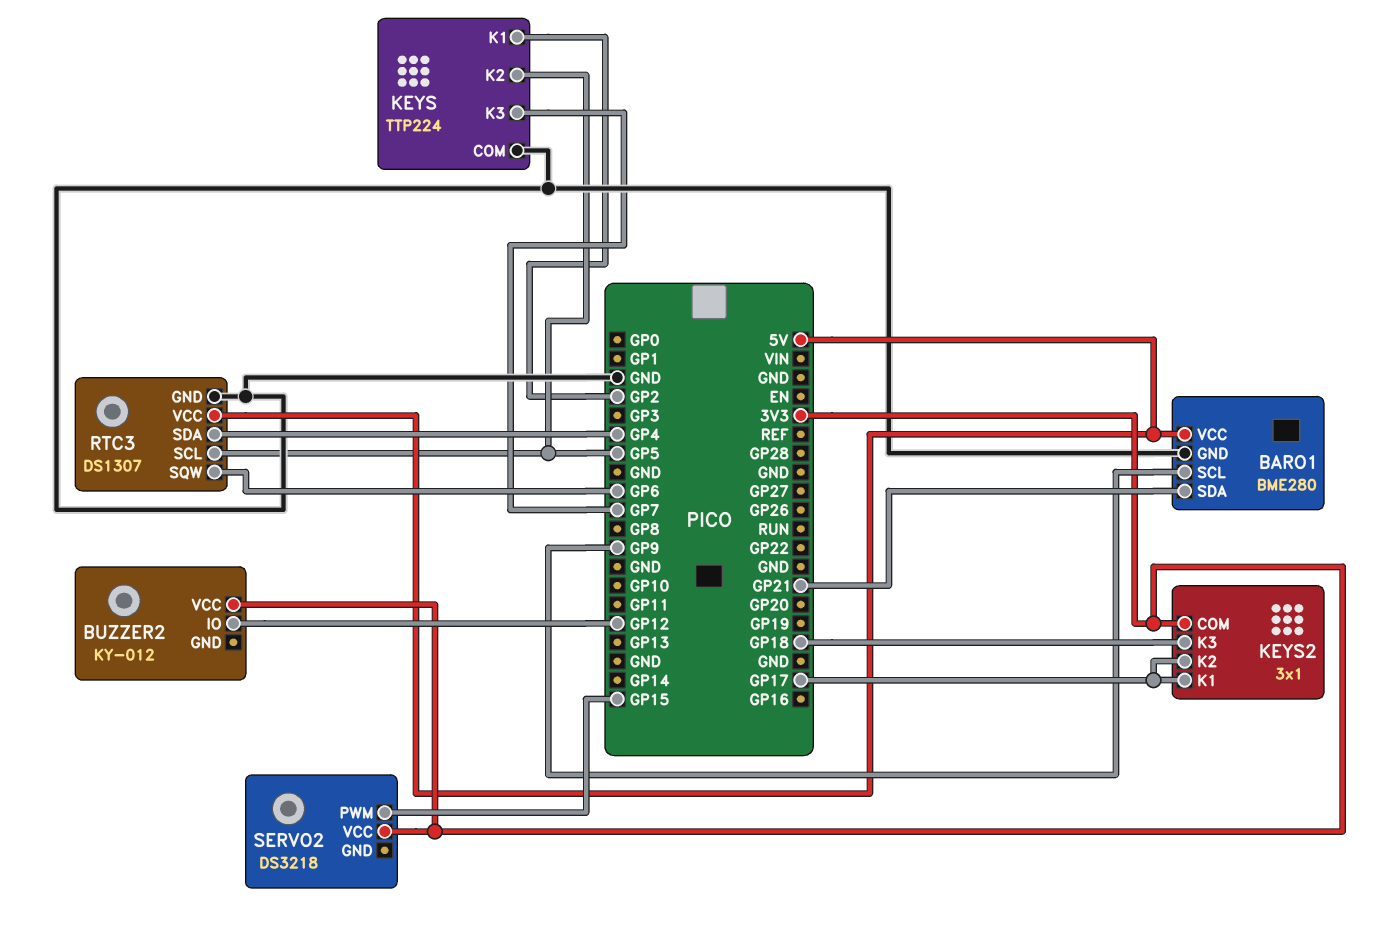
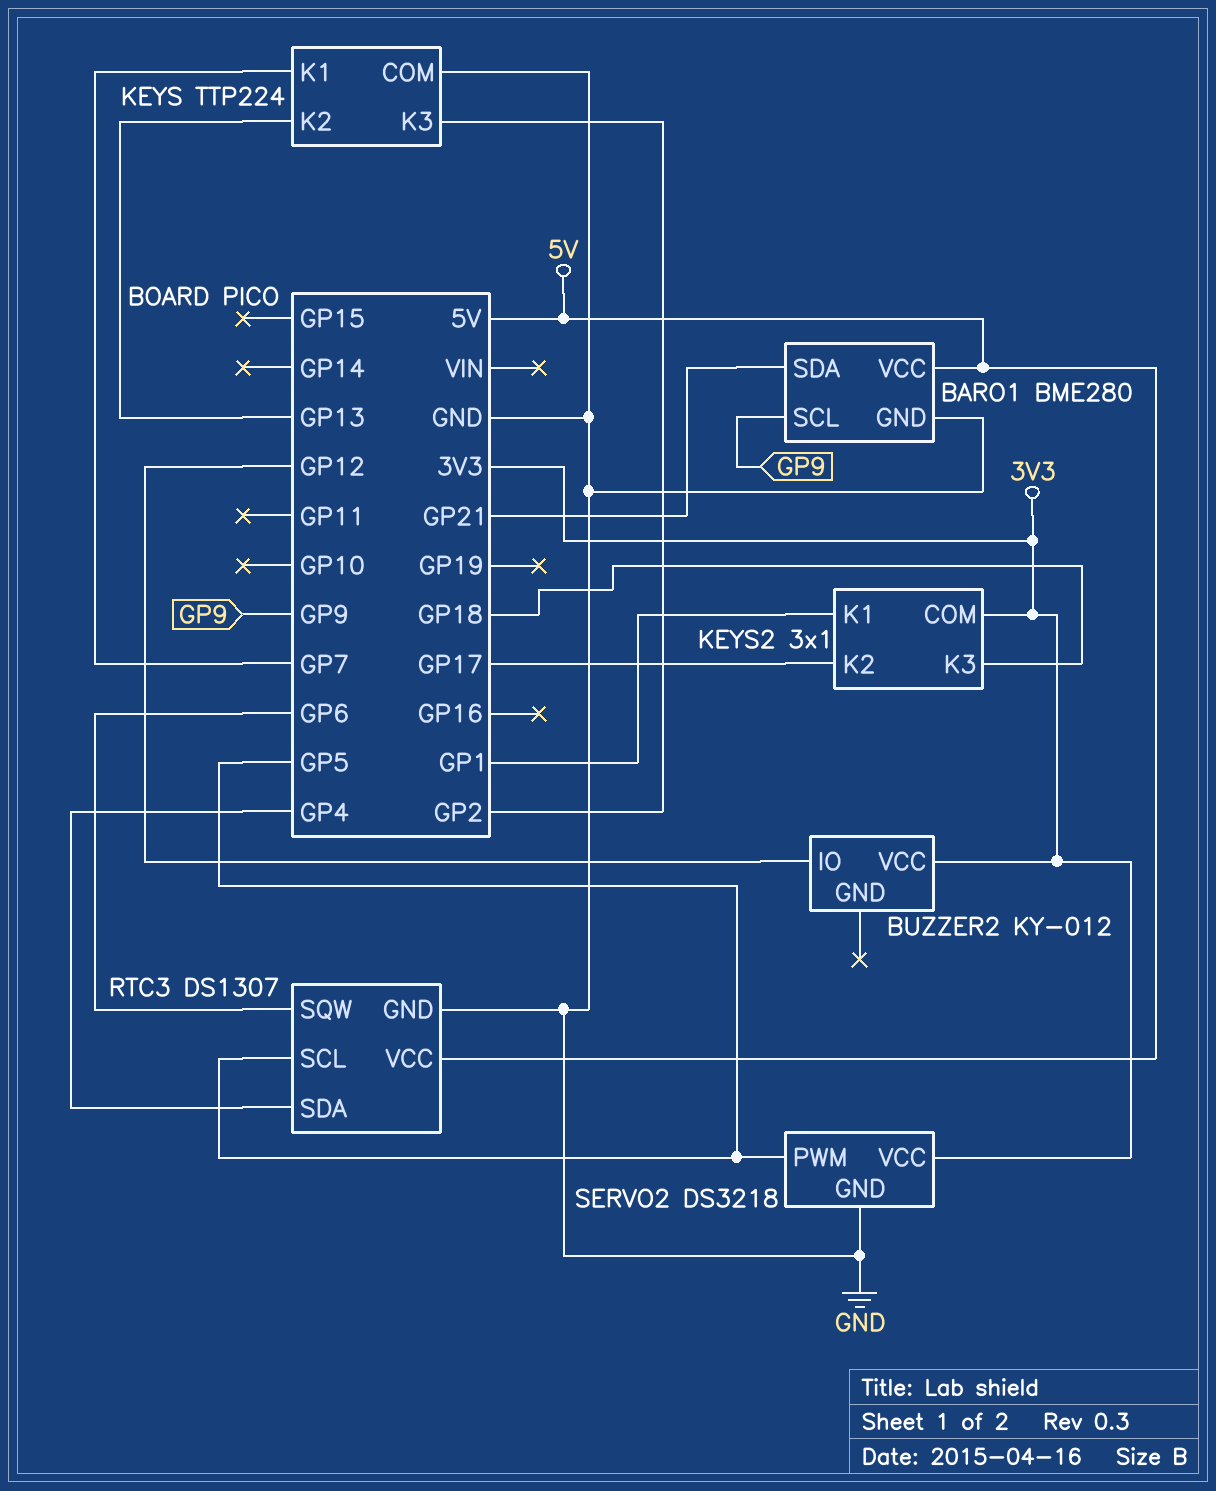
KEYS pin K1: GP2 -> GP7
KEYS pin K2: GP5 -> GP13
KEYS pin K3: GP7 -> GP2
KEYS2 pin K1: GP17 -> GP1
SERVO2 pin GND: none -> GND
SERVO2 pin PWM: GP15 -> GP5

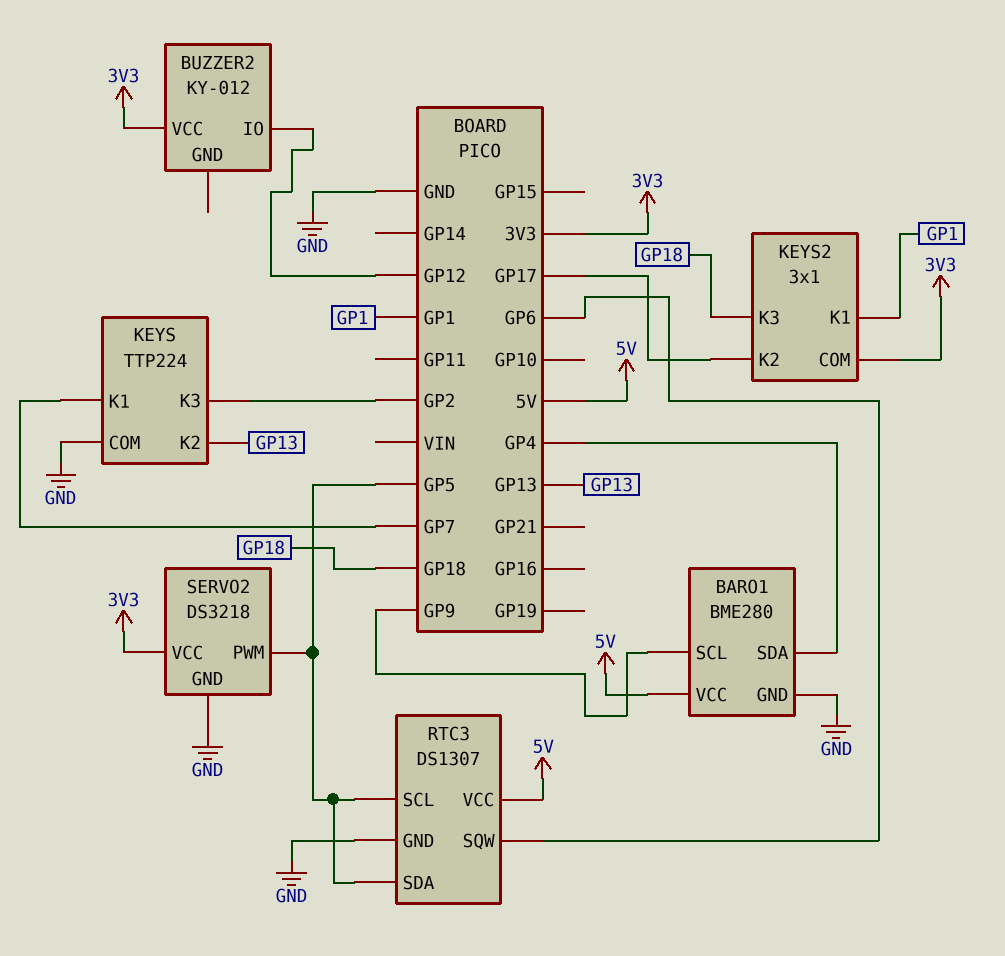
BARO1 pin SDA: GP21 -> GP4
RTC3 pin SDA: GP4 -> GP5

